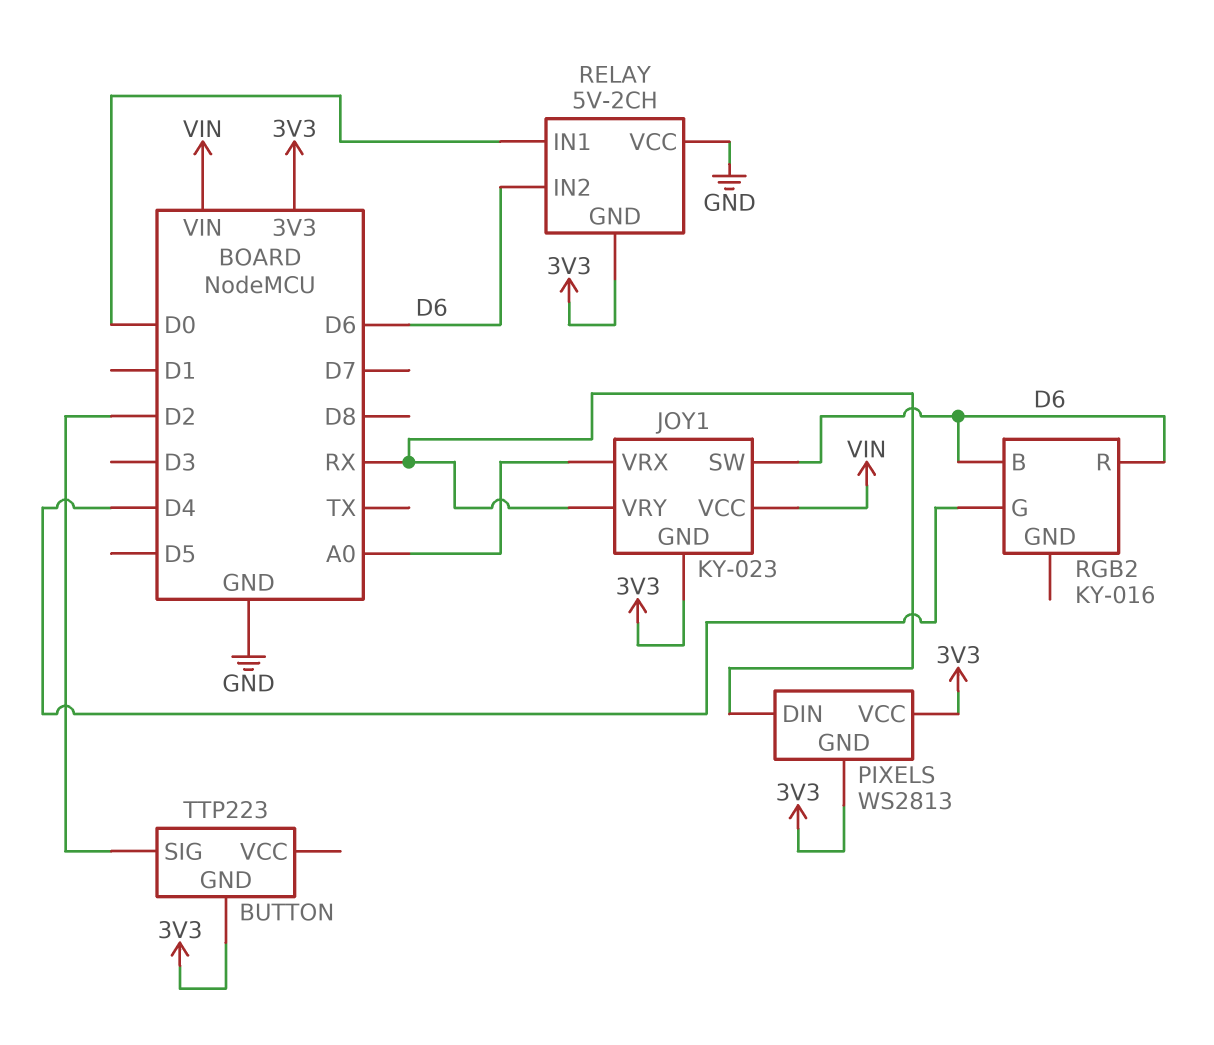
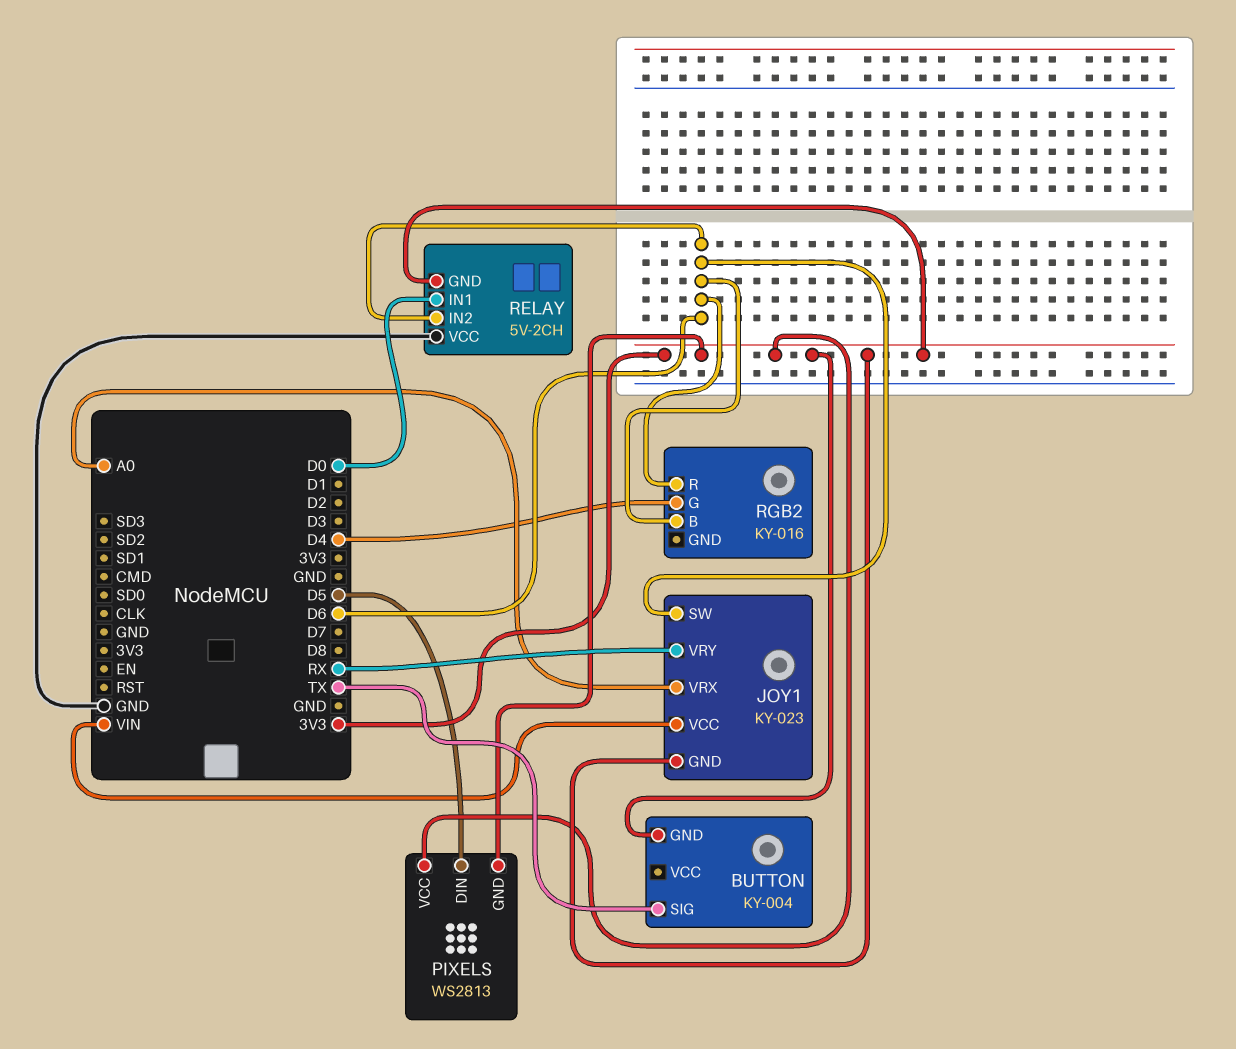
BUTTON: TTP223 -> KY-004
BUTTON pin SIG: D2 -> TX
PIXELS pin DIN: RX -> D5

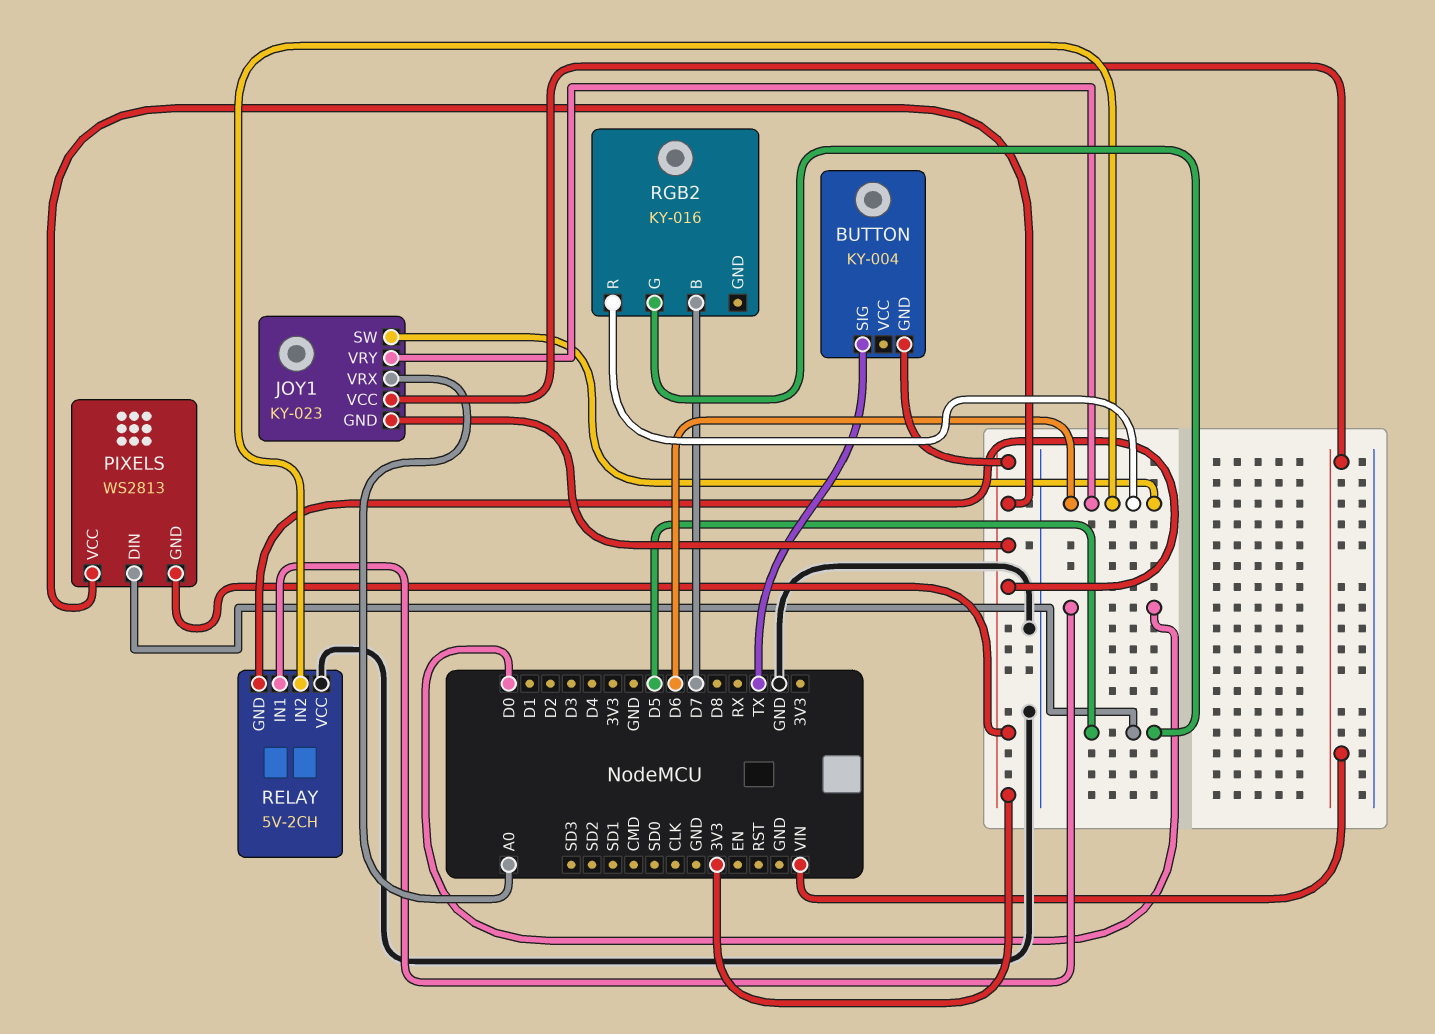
JOY1 pin VRY: RX -> D6
RGB2 pin B: D6 -> D7
RGB2 pin G: D4 -> D5

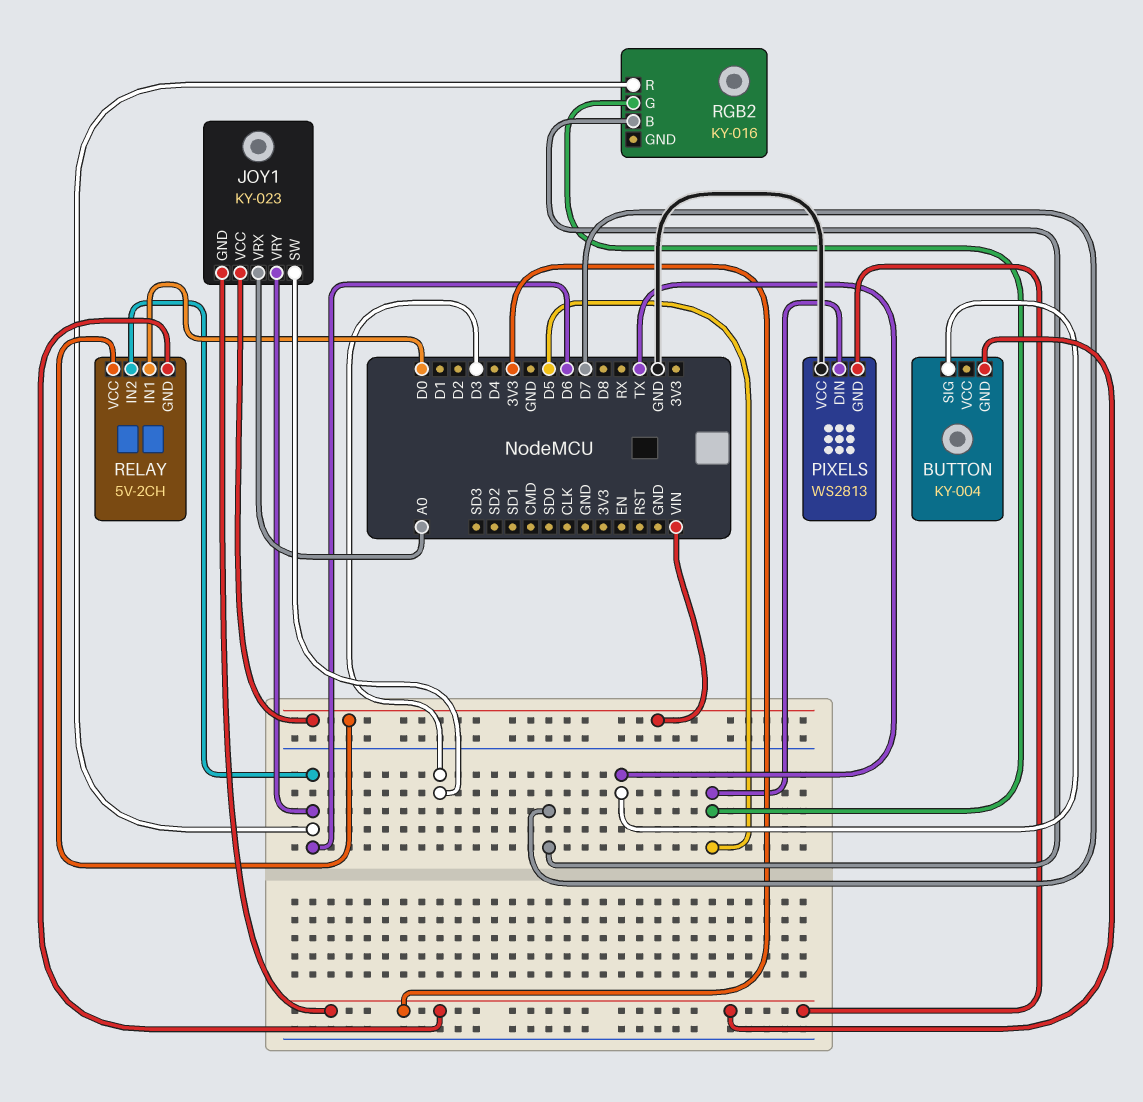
JOY1 pin SW: D6 -> D3
PIXELS pin VCC: 3V3 -> GND
RELAY pin VCC: GND -> VIN

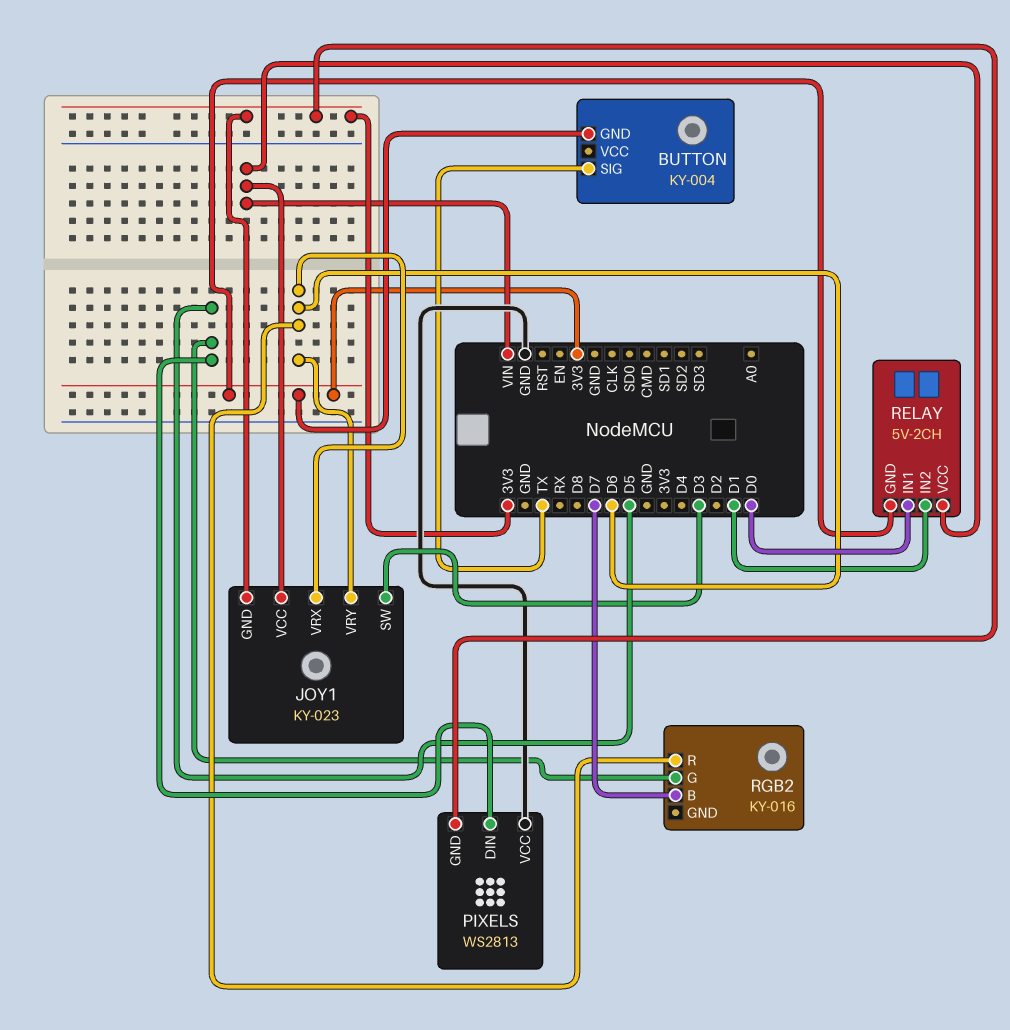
JOY1 pin VRX: A0 -> D6
RELAY pin IN2: D6 -> D1

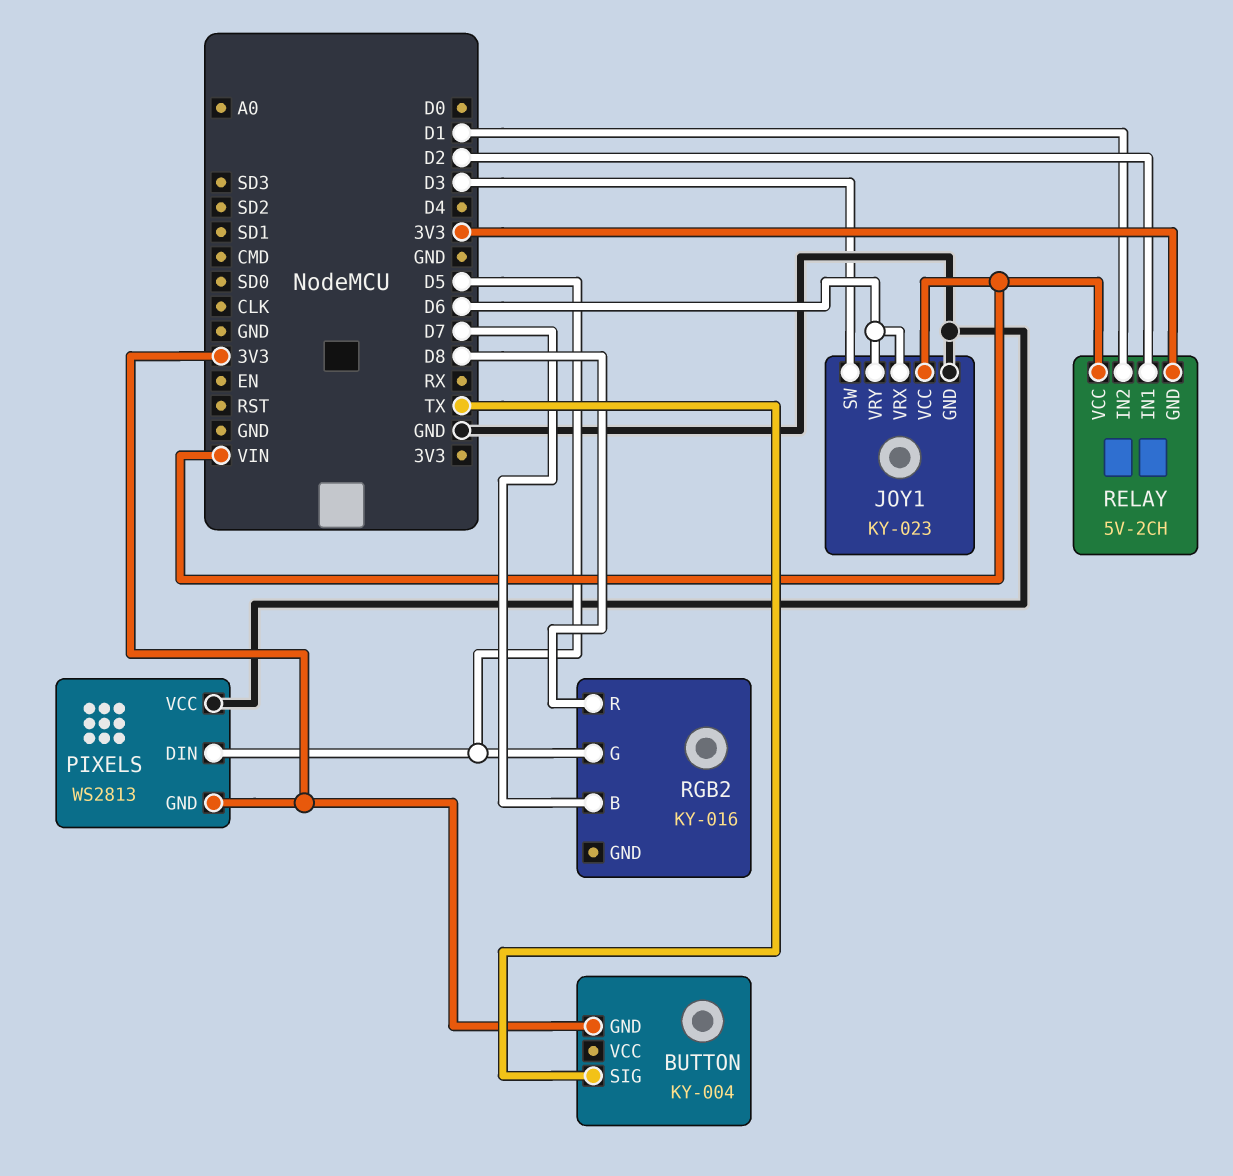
JOY1 pin GND: 3V3 -> GND
RELAY pin IN1: D0 -> D2
RGB2 pin R: D6 -> D8

